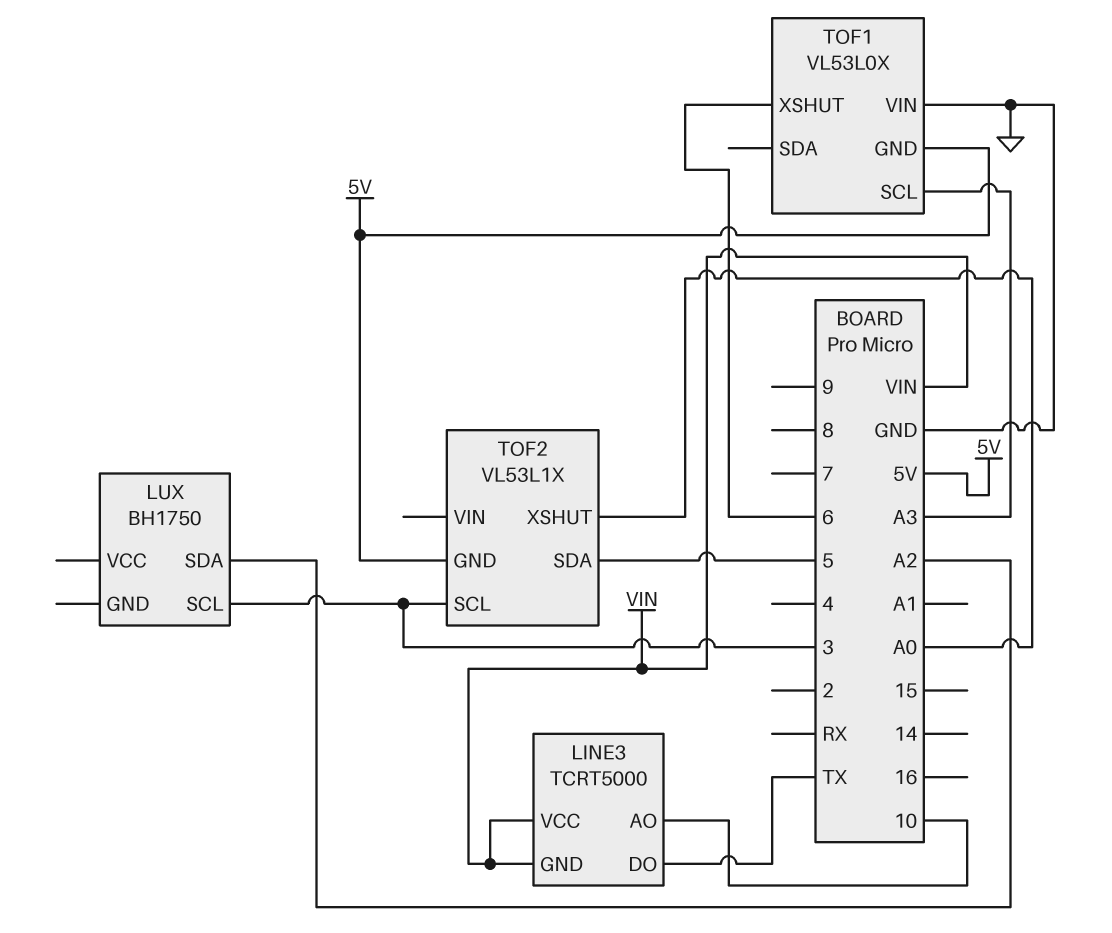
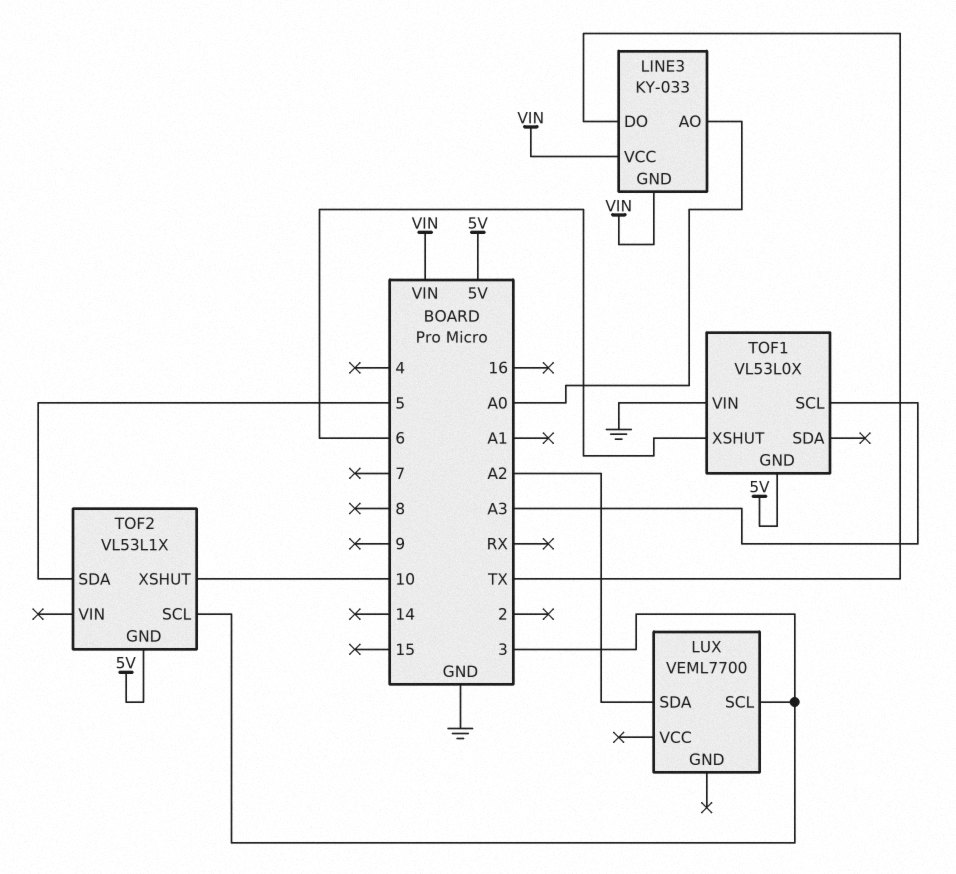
LINE3: TCRT5000 -> KY-033
LINE3 pin AO: 10 -> A0
LUX: BH1750 -> VEML7700
TOF2 pin XSHUT: A0 -> 10

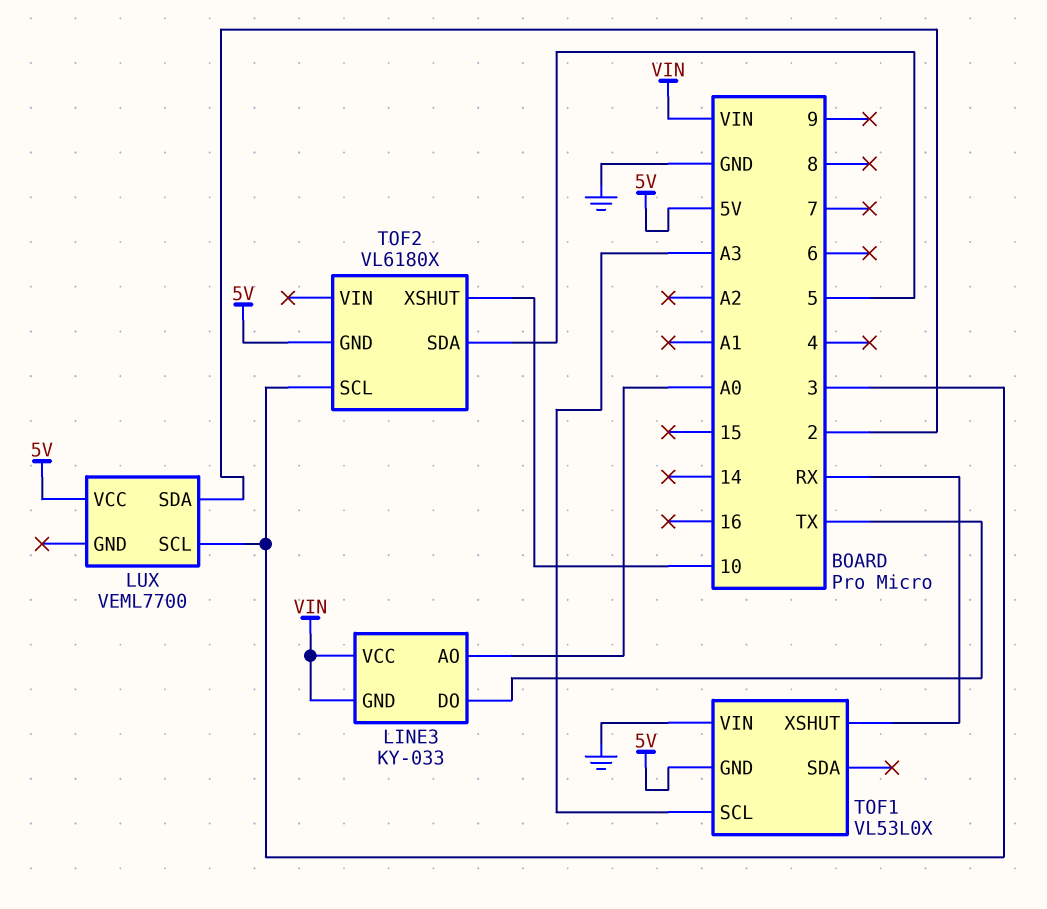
LUX pin SDA: A2 -> 2
LUX pin VCC: none -> 5V
TOF1 pin XSHUT: 6 -> RX
TOF2: VL53L1X -> VL6180X

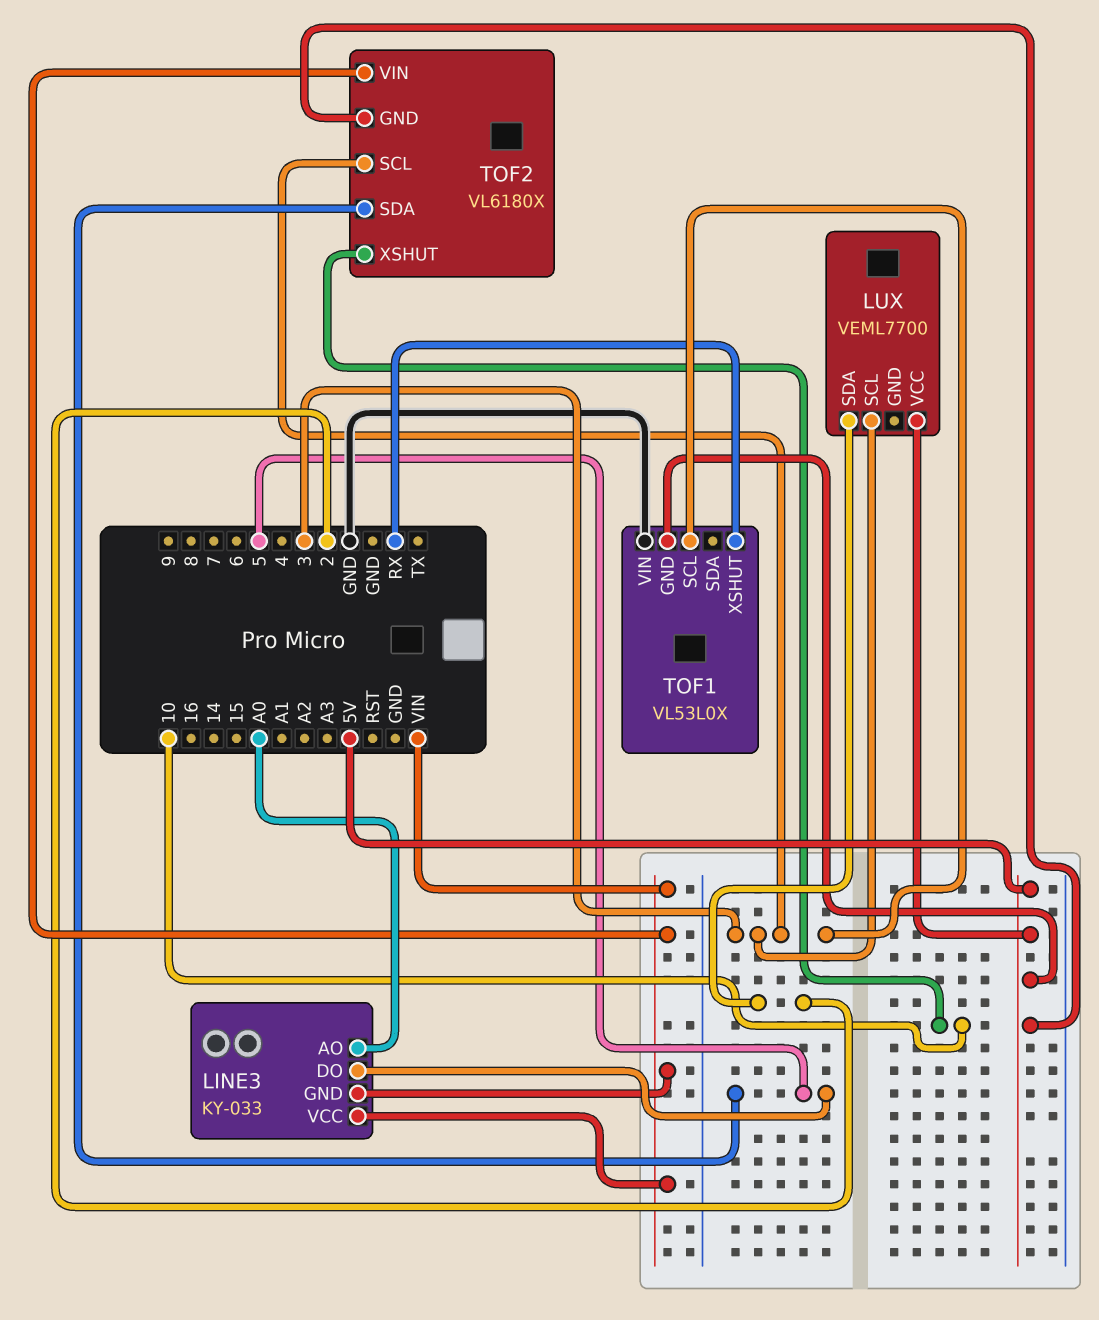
LINE3 pin DO: TX -> 5
TOF1 pin SCL: A3 -> 3
TOF2 pin VIN: none -> VIN

